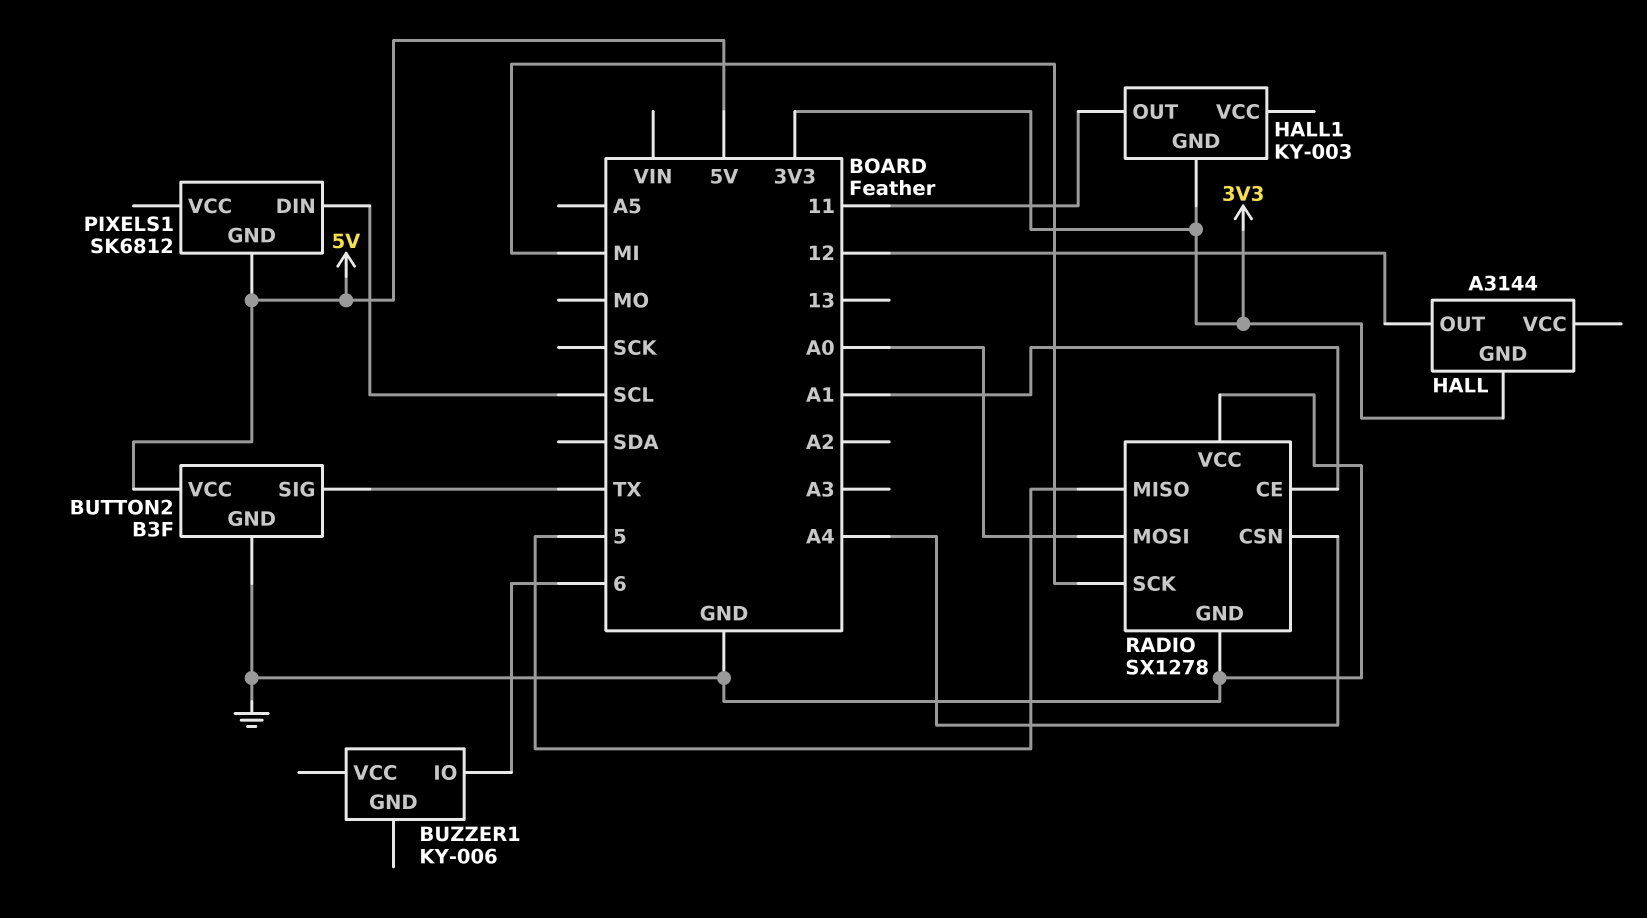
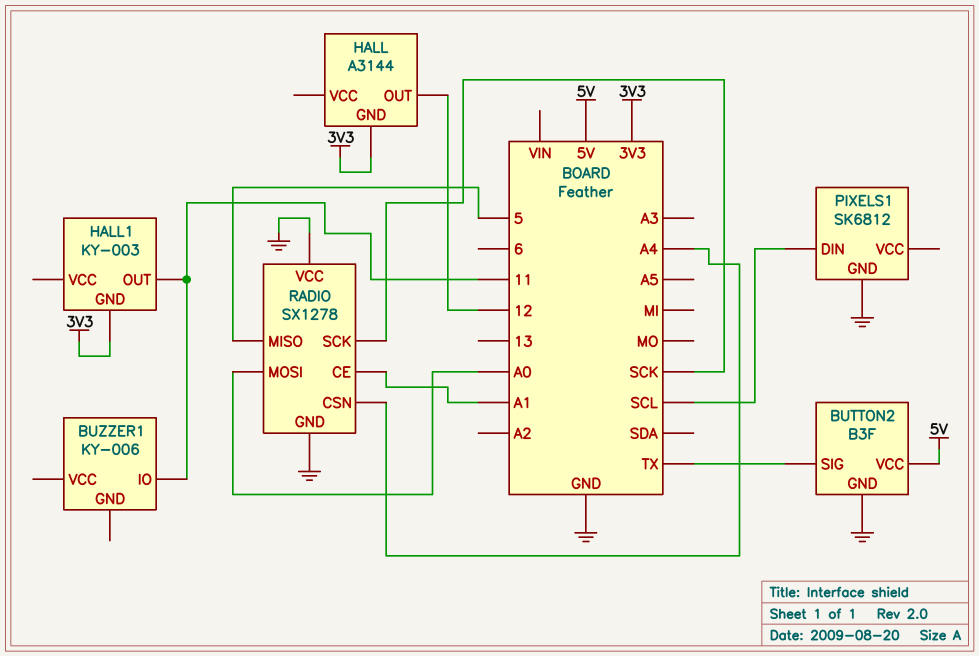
BUZZER1 pin IO: 6 -> 11
PIXELS1 pin GND: 5V -> GND
RADIO pin SCK: MI -> SCK

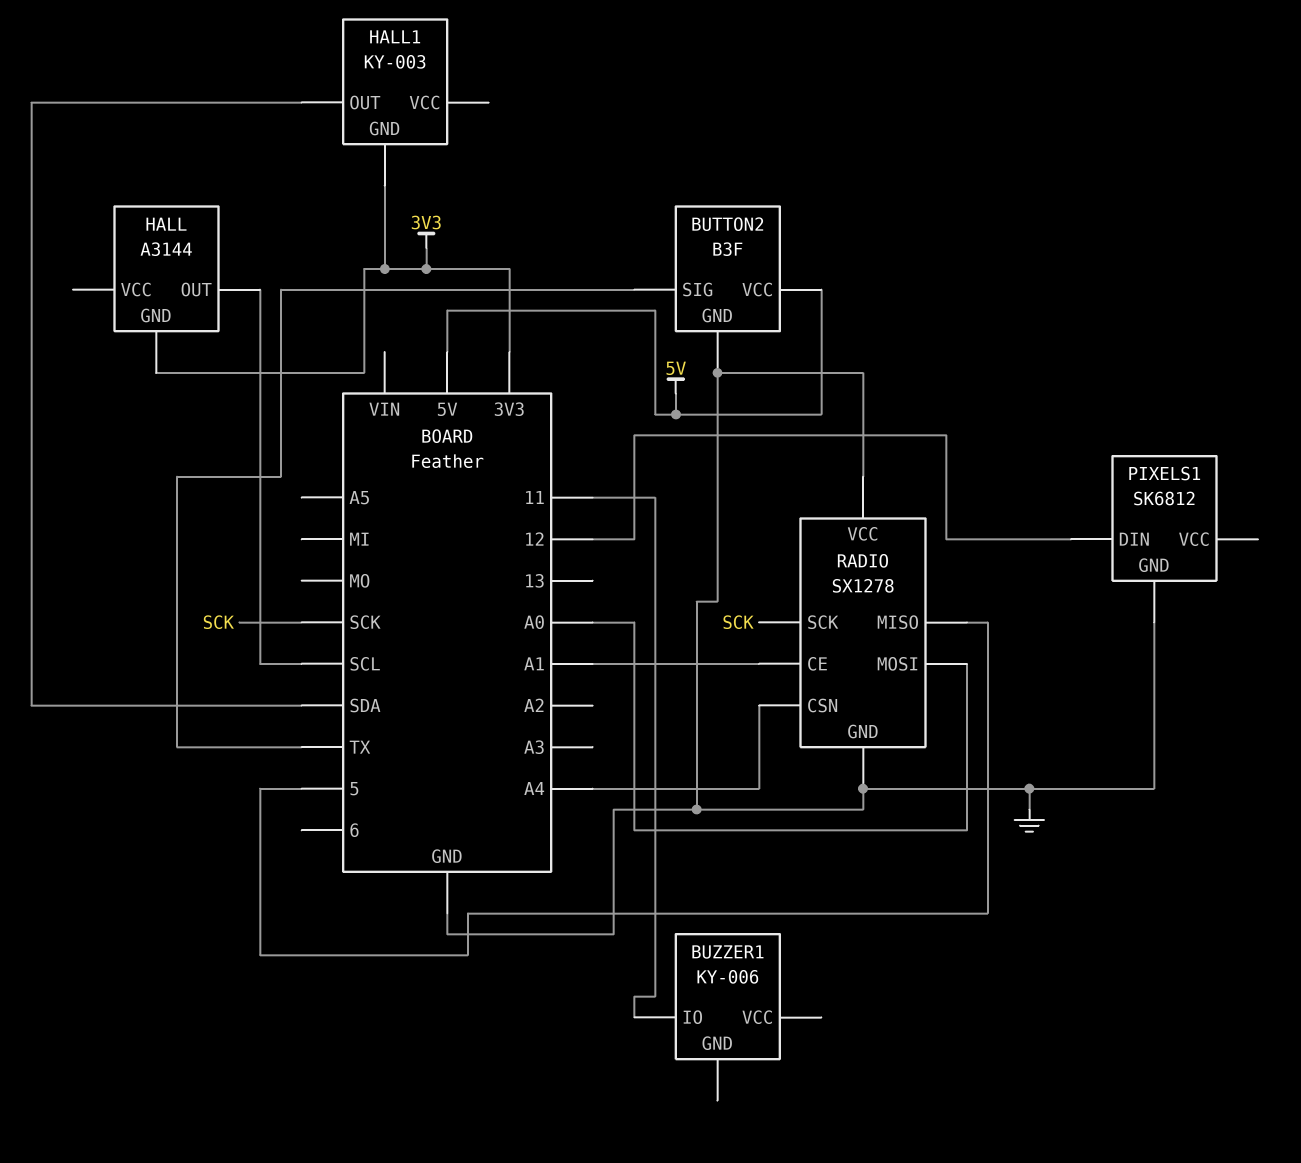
HALL pin OUT: 12 -> SCL
HALL1 pin OUT: 11 -> SDA
PIXELS1 pin DIN: SCL -> 12

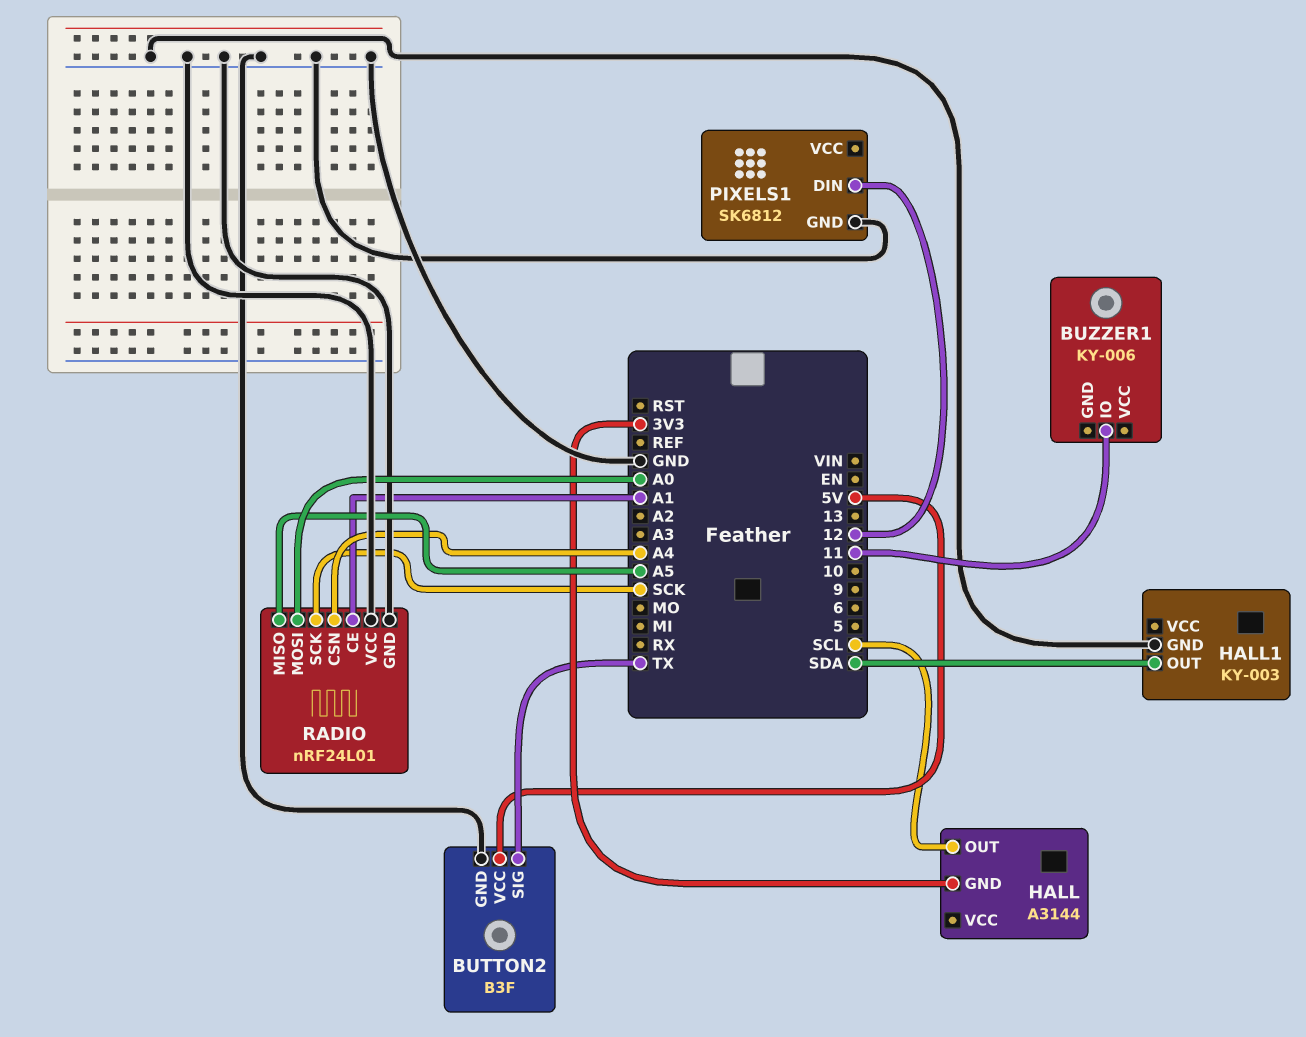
HALL1 pin GND: 3V3 -> GND
RADIO: SX1278 -> nRF24L01
RADIO pin MISO: 5 -> A5

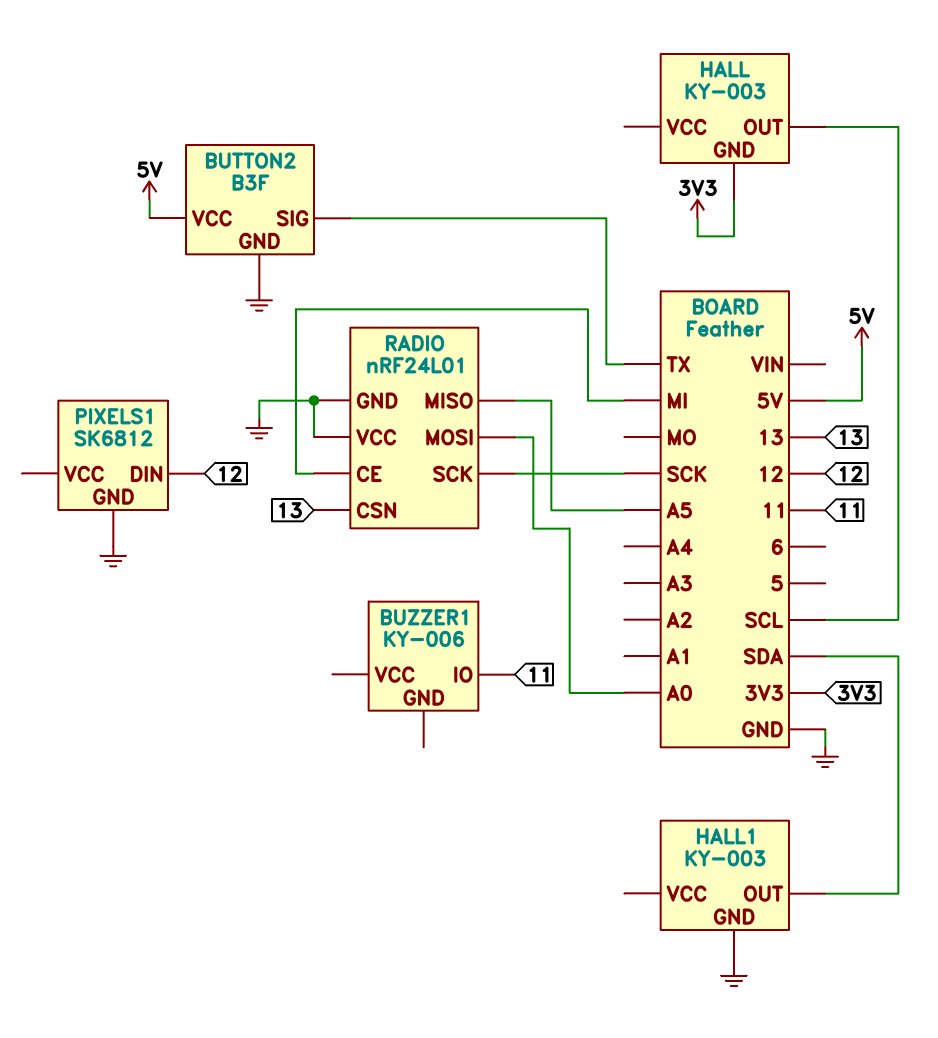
HALL: A3144 -> KY-003
RADIO pin CE: A1 -> MI
RADIO pin CSN: A4 -> 13

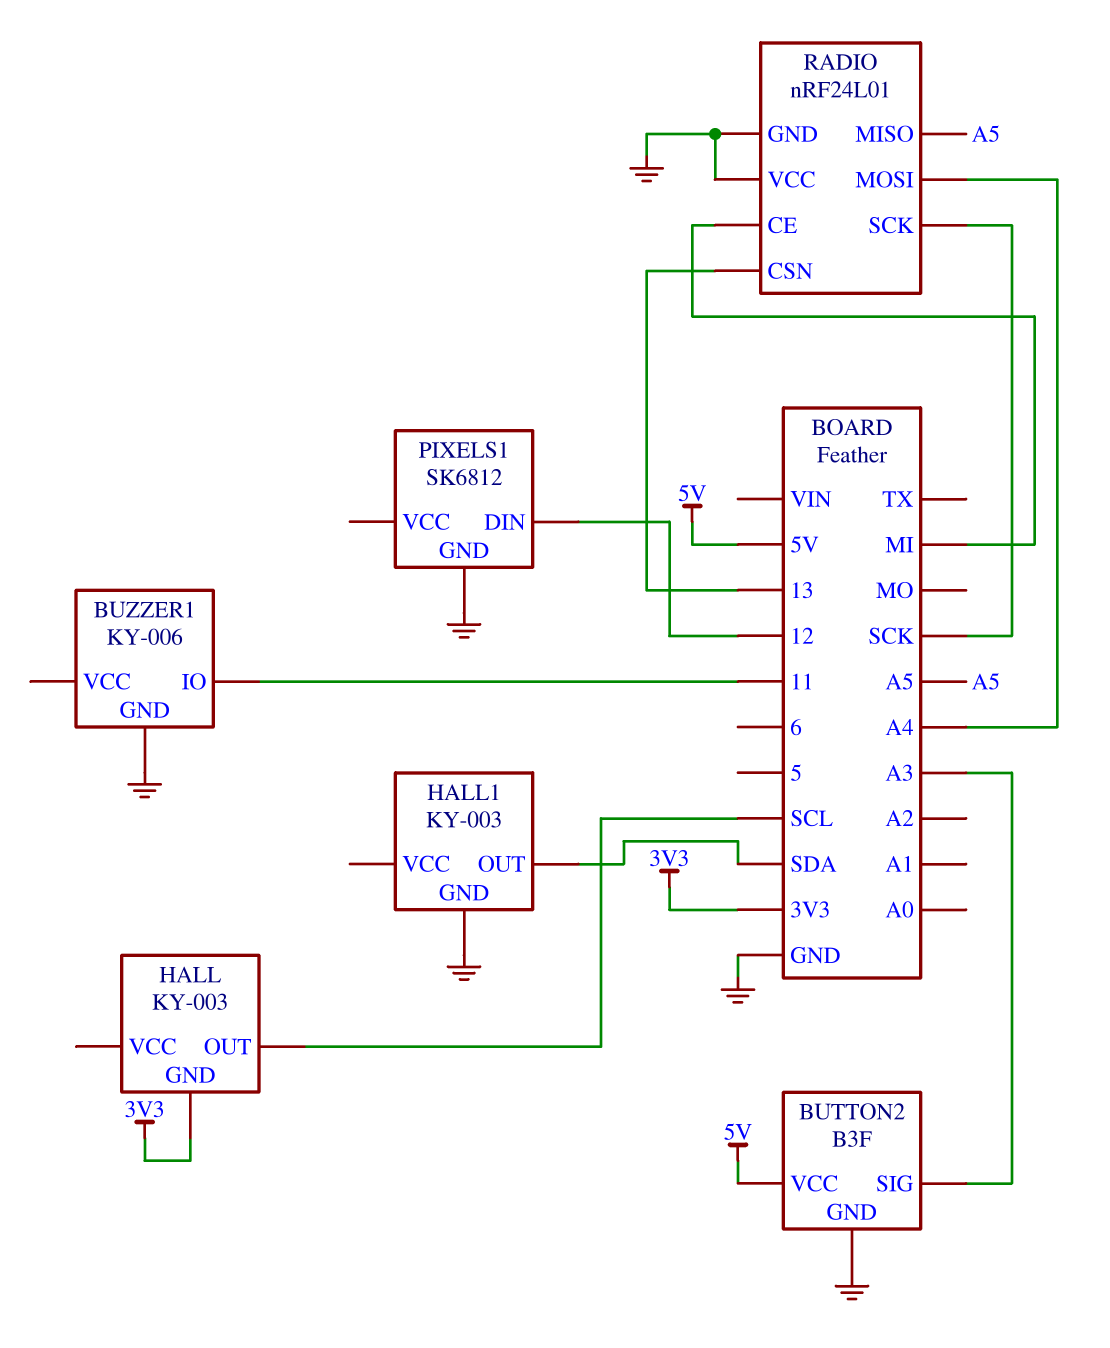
BUTTON2 pin SIG: TX -> A3
BUZZER1 pin GND: none -> GND
RADIO pin MOSI: A0 -> A4

